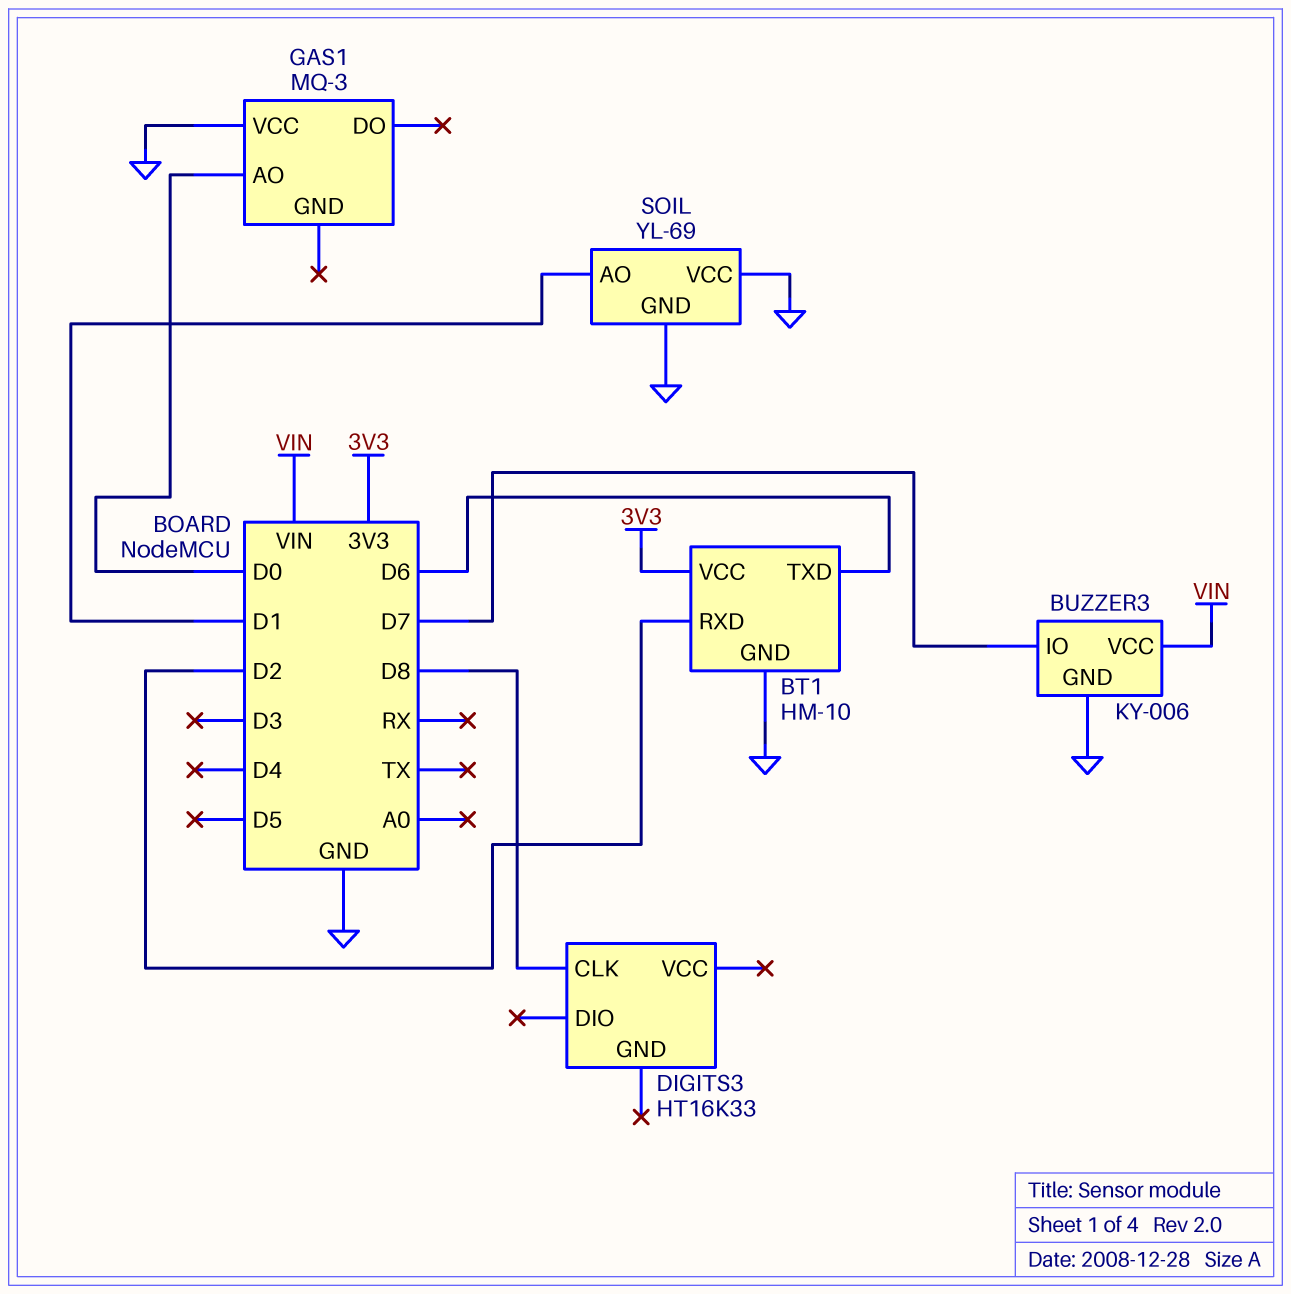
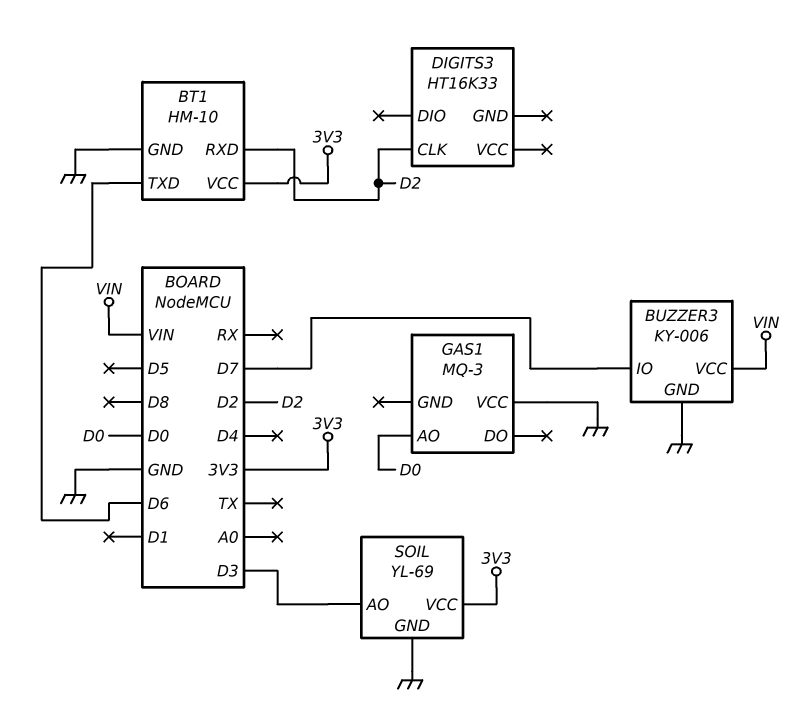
DIGITS3 pin CLK: D8 -> D2
SOIL pin AO: D1 -> D3
SOIL pin VCC: GND -> 3V3

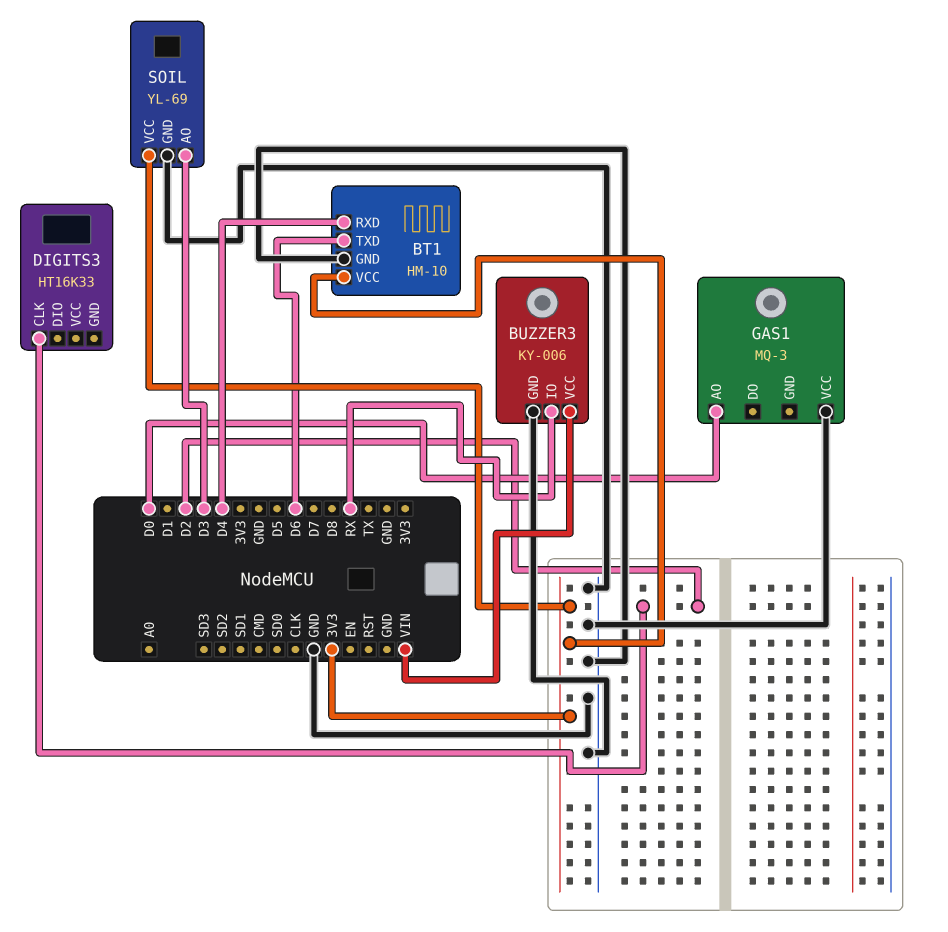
BT1 pin RXD: D2 -> D4
BUZZER3 pin IO: D7 -> RX

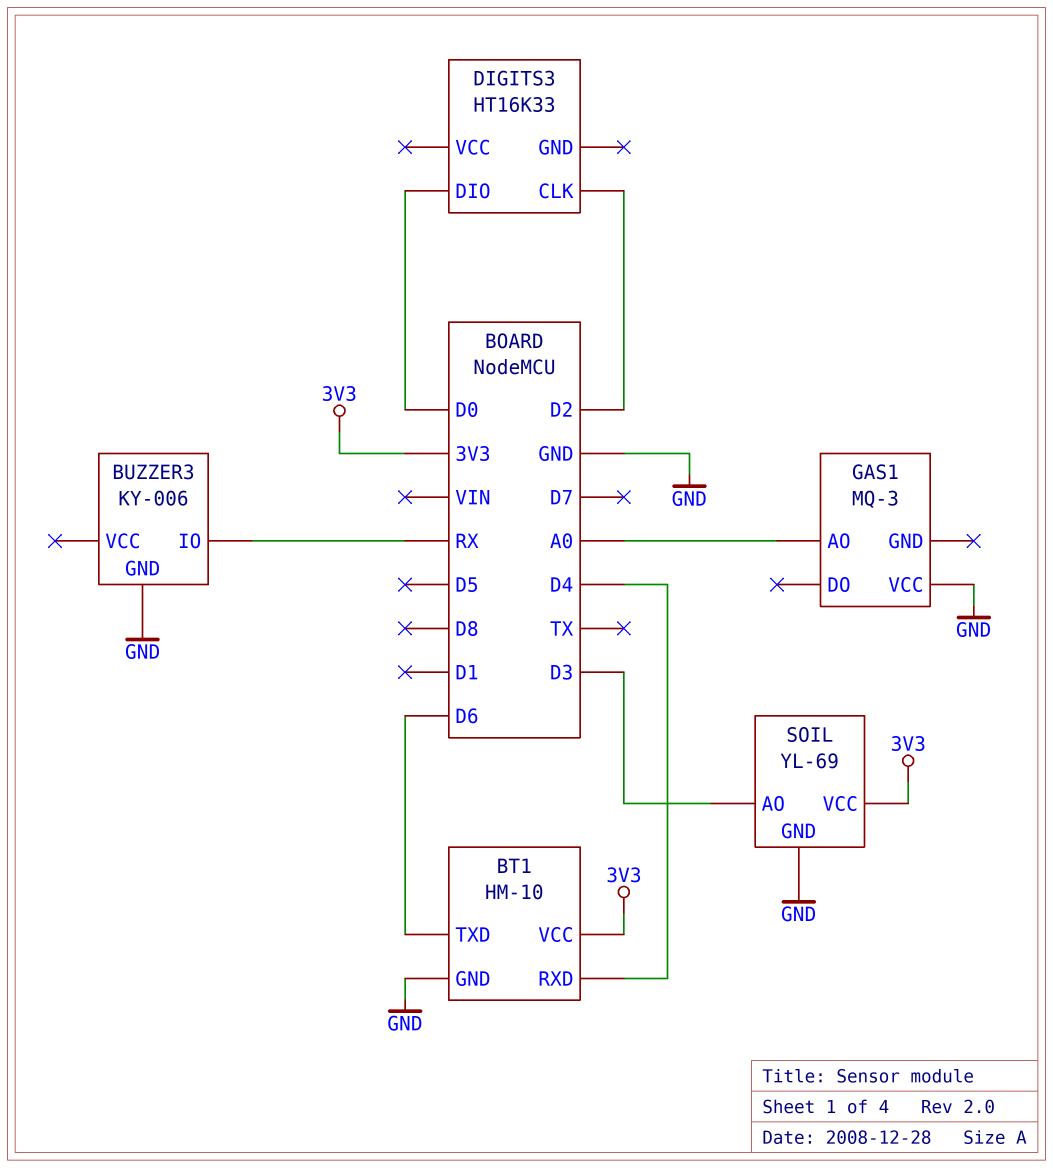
BUZZER3 pin VCC: VIN -> none
DIGITS3 pin DIO: none -> D0
GAS1 pin AO: D0 -> A0

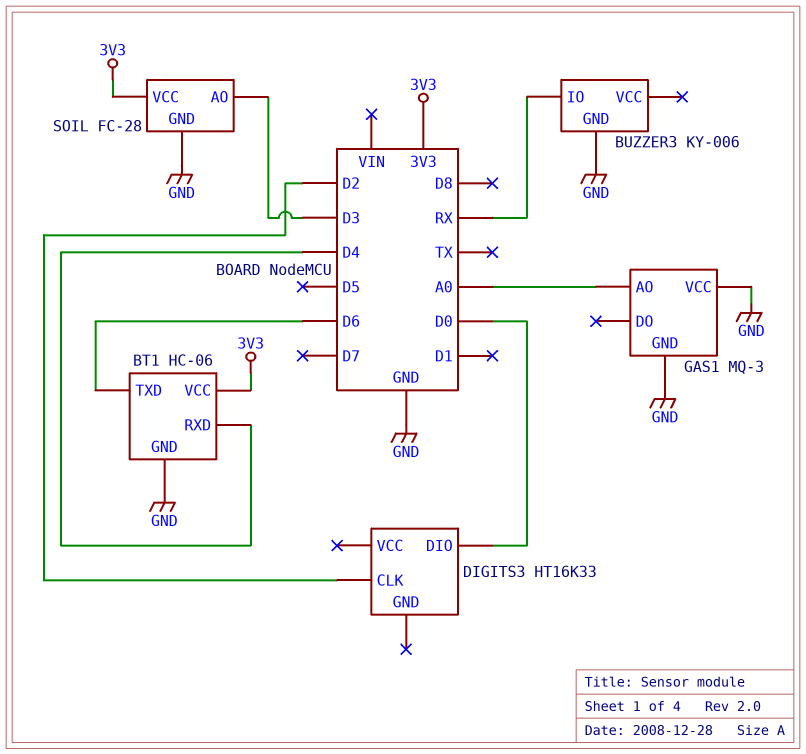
BT1: HM-10 -> HC-06
GAS1 pin GND: none -> GND
SOIL: YL-69 -> FC-28

